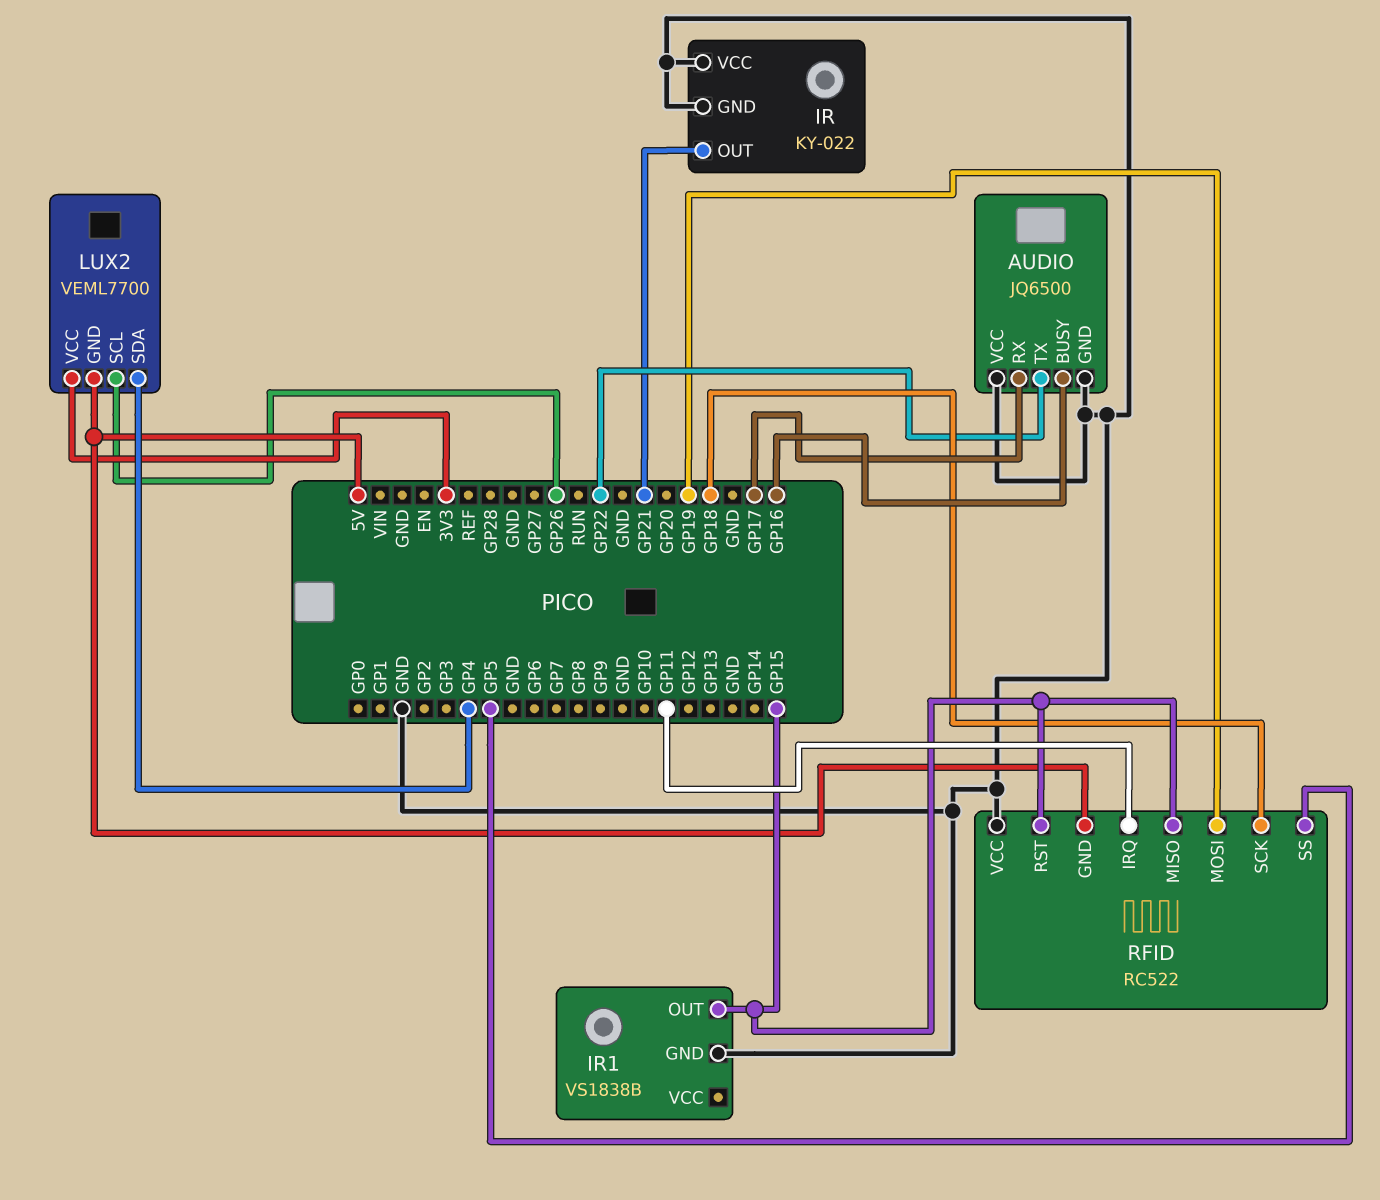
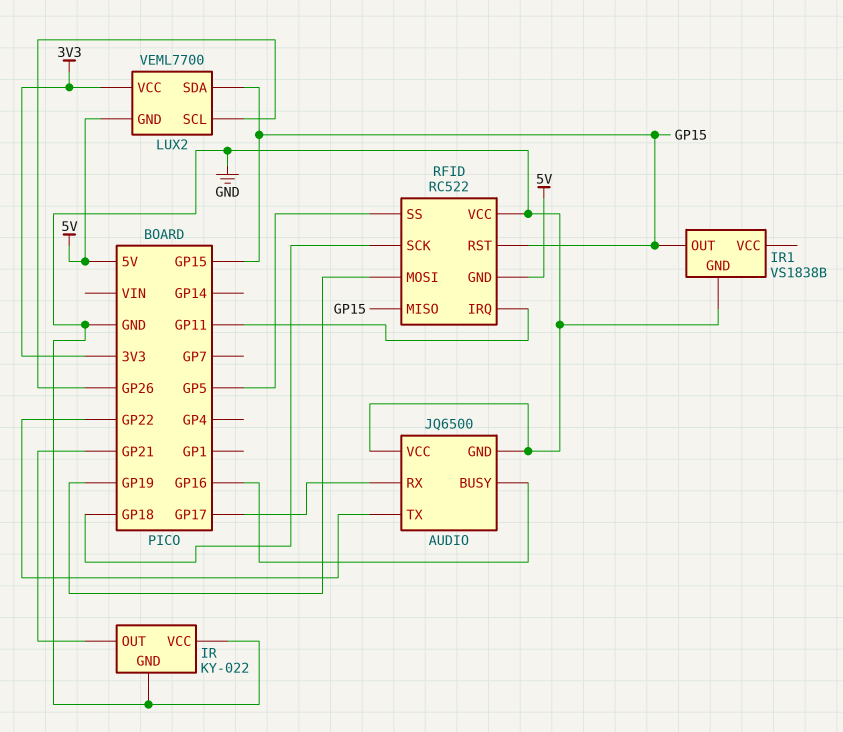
LUX2 pin SDA: GP4 -> GP15

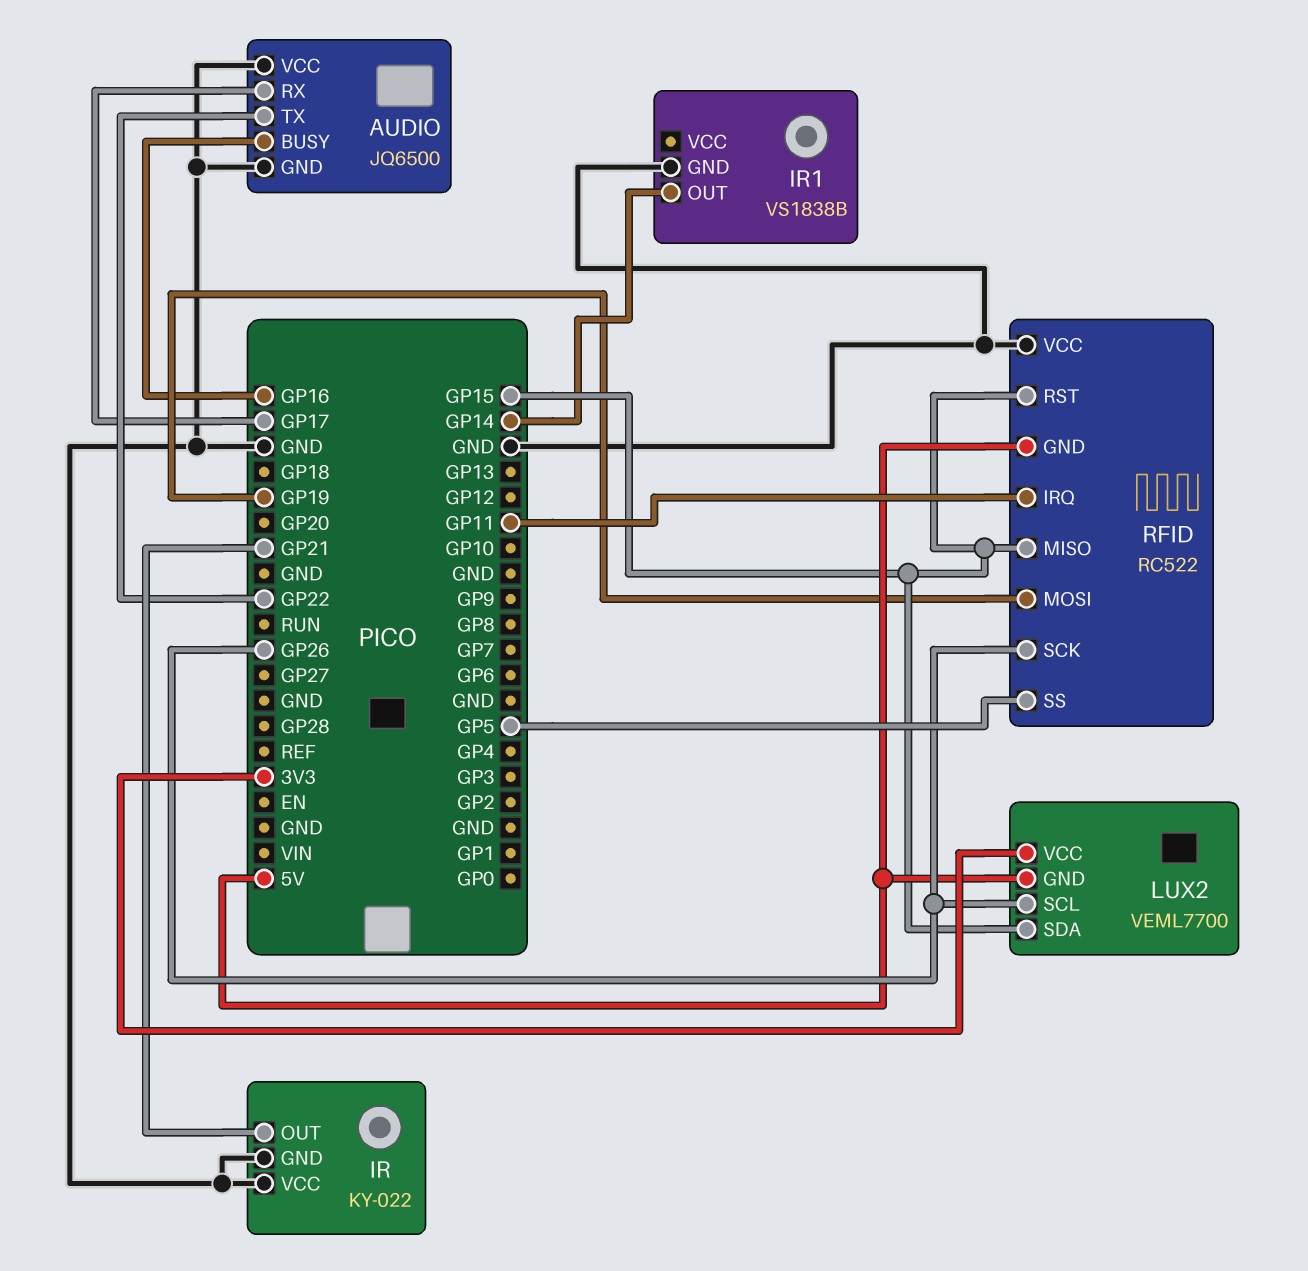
IR1 pin OUT: GP15 -> GP14
RFID pin SCK: GP18 -> GP26

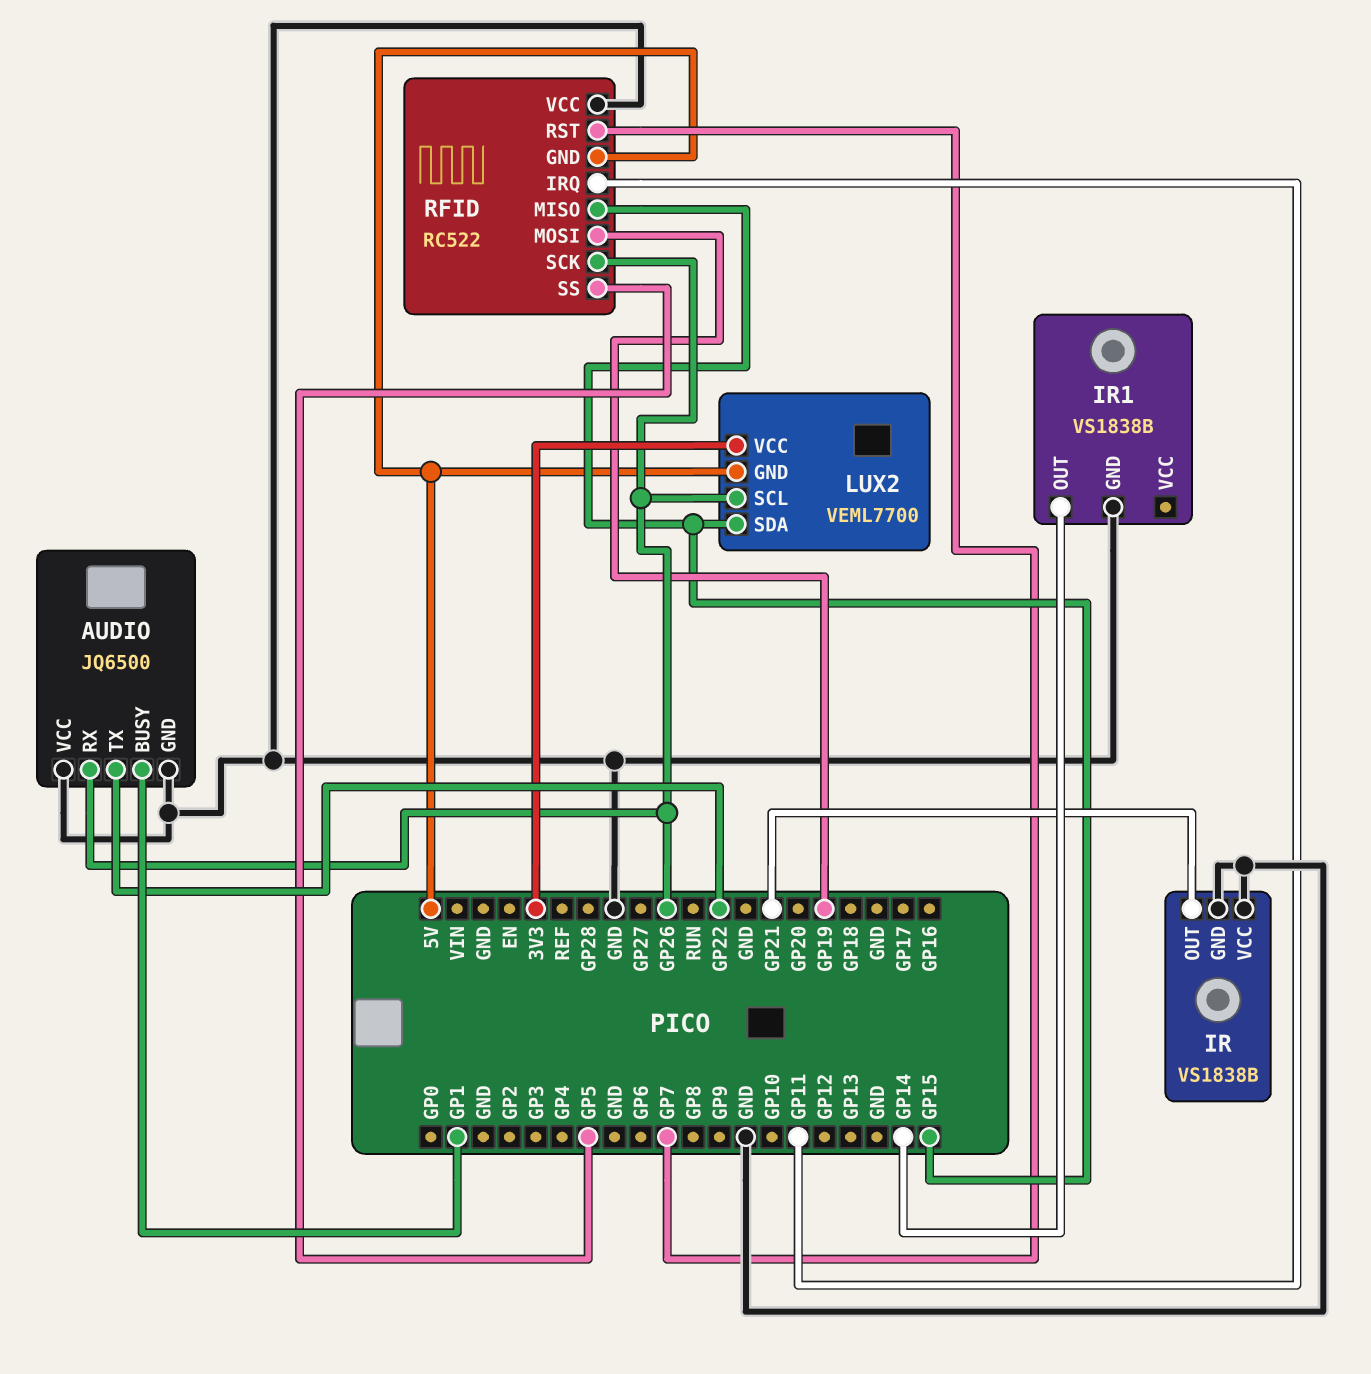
AUDIO pin BUSY: GP16 -> GP1
AUDIO pin RX: GP17 -> GP26
IR: KY-022 -> VS1838B
RFID pin RST: GP15 -> GP7

